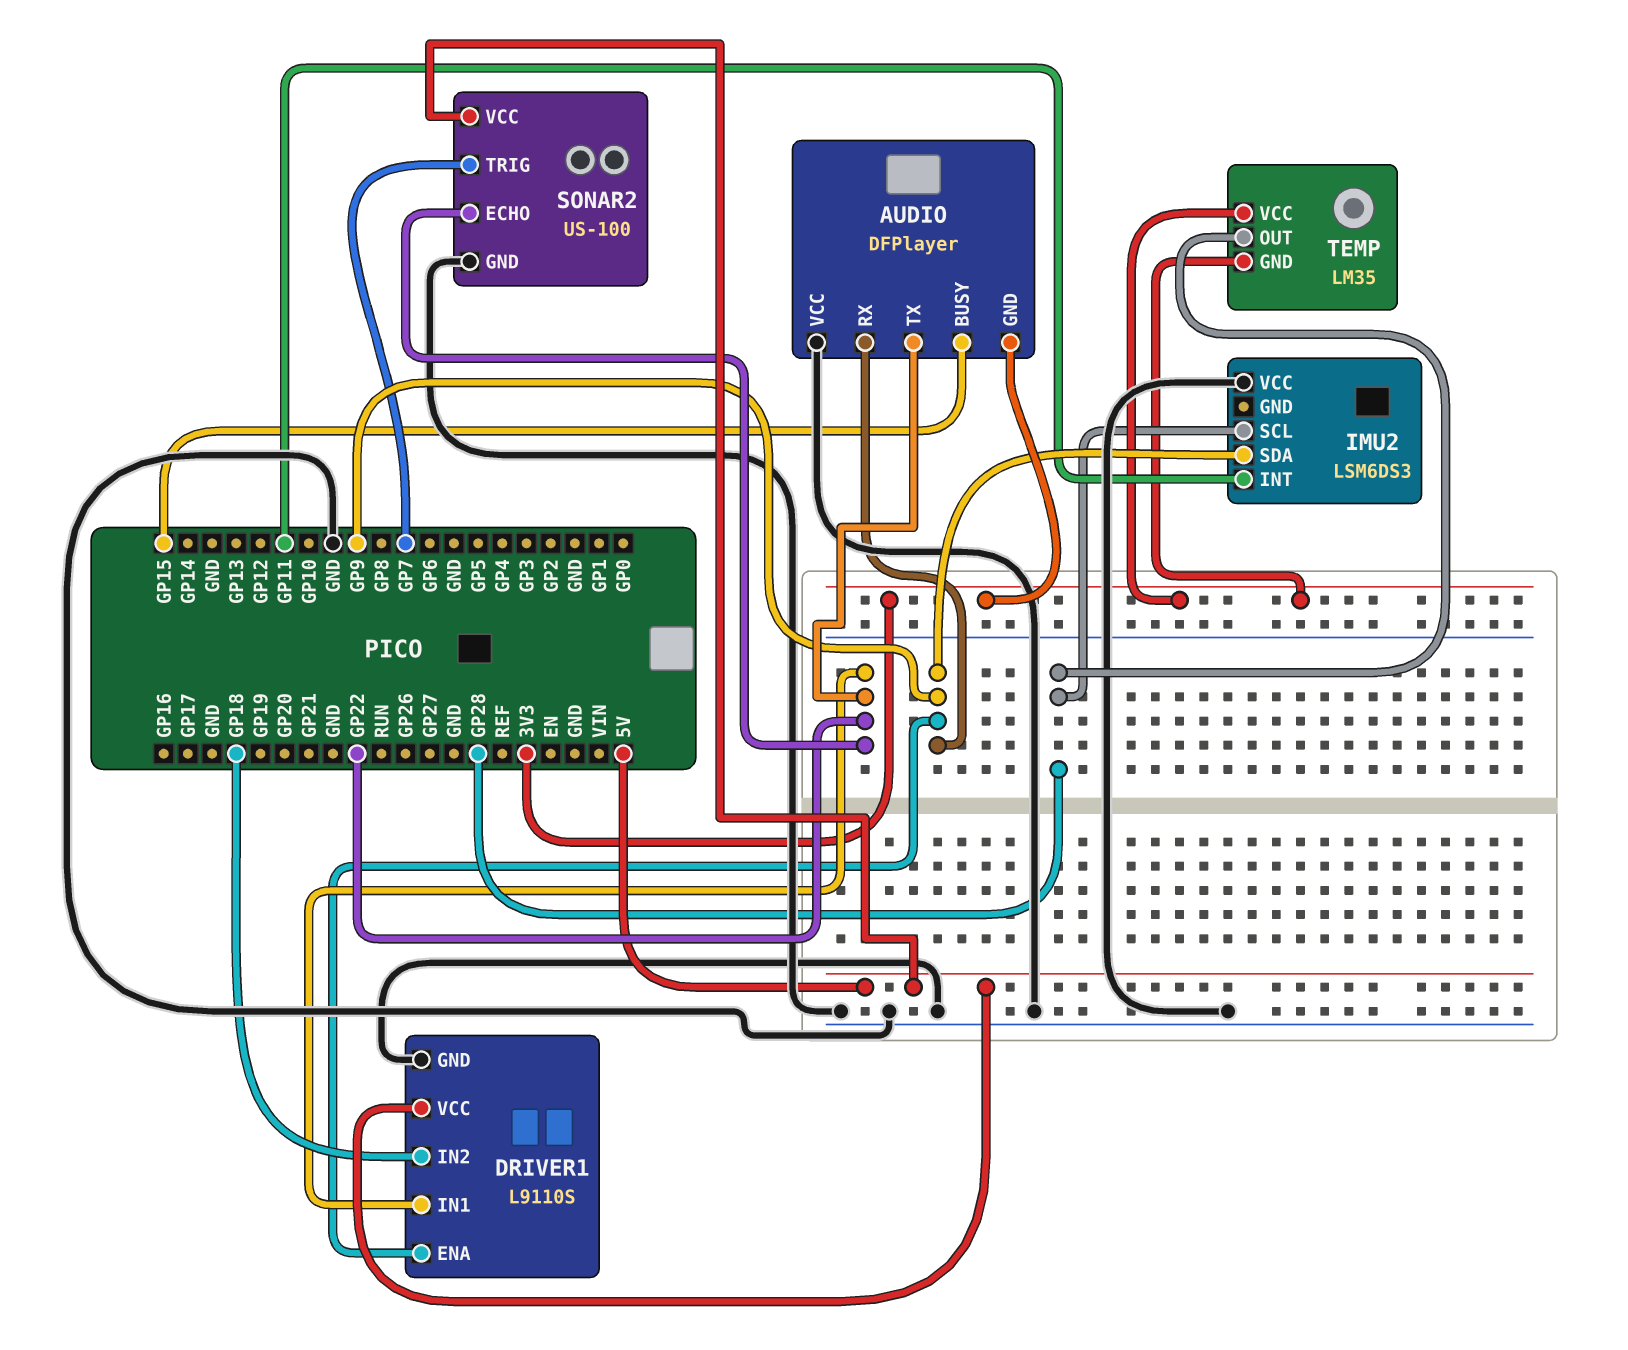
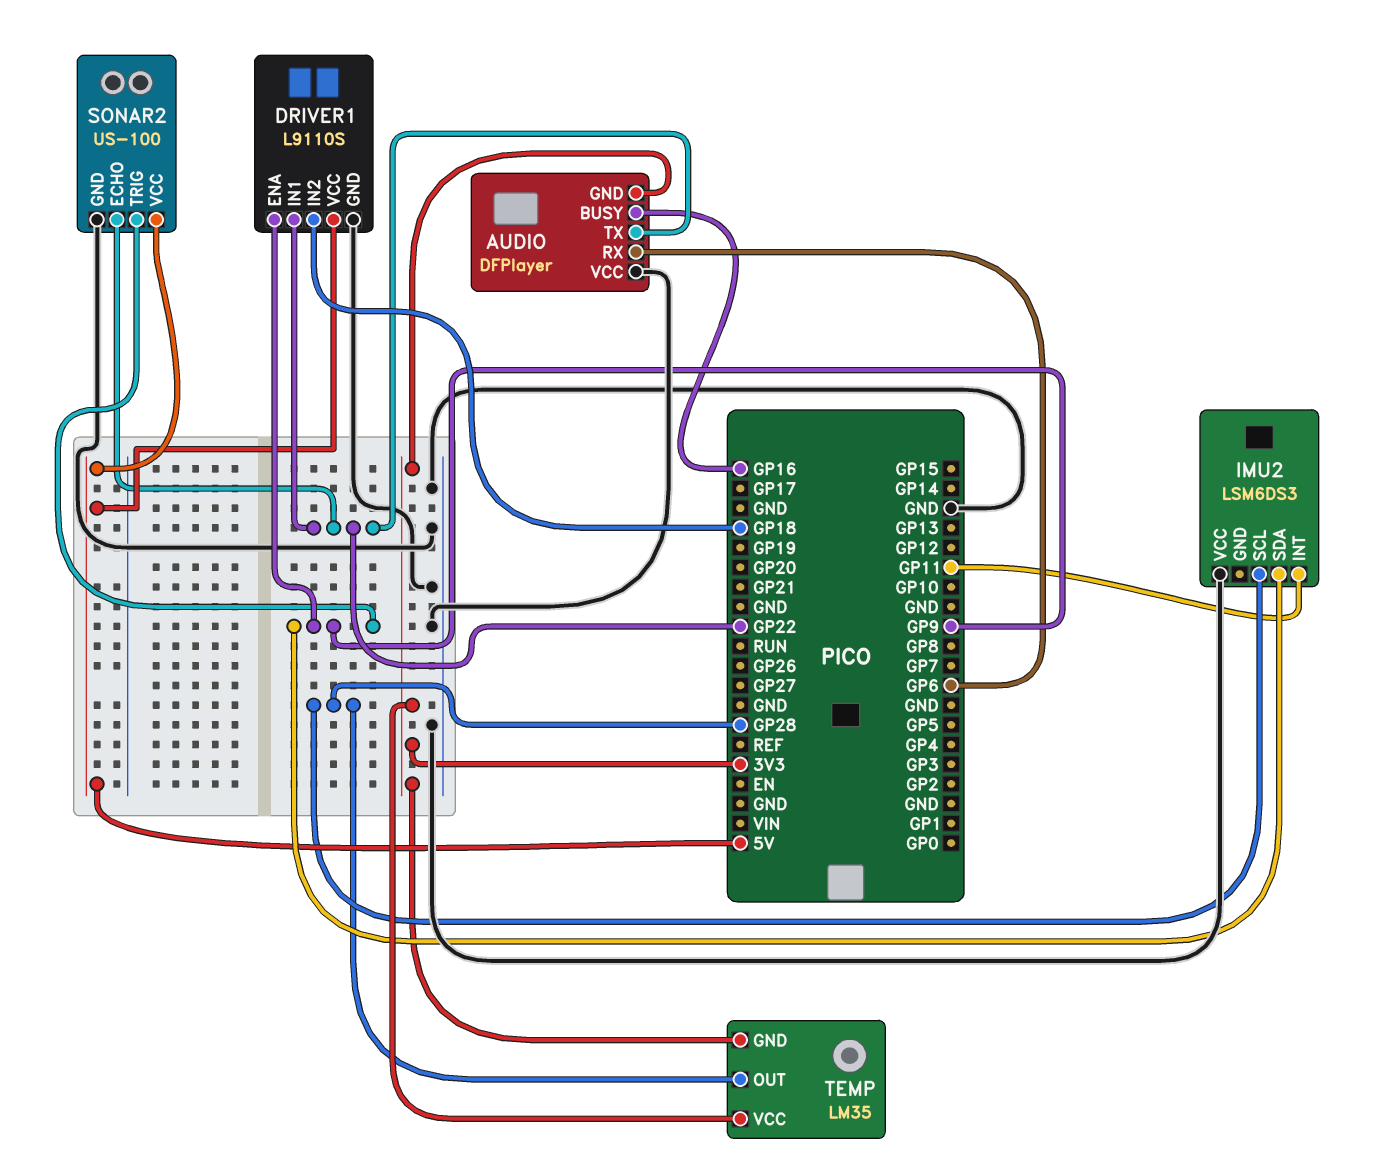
AUDIO pin BUSY: GP15 -> GP16
AUDIO pin RX: GP9 -> GP6
SONAR2 pin TRIG: GP7 -> GP9

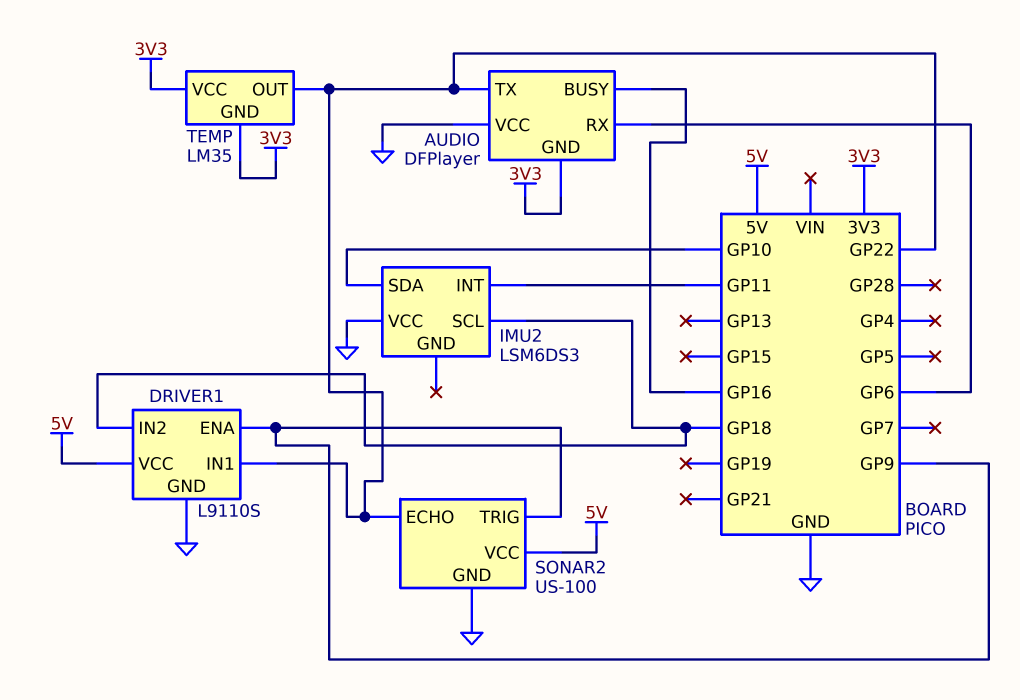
IMU2 pin SCL: GP28 -> GP18
IMU2 pin SDA: GP9 -> GP10
TEMP pin OUT: GP28 -> GP22

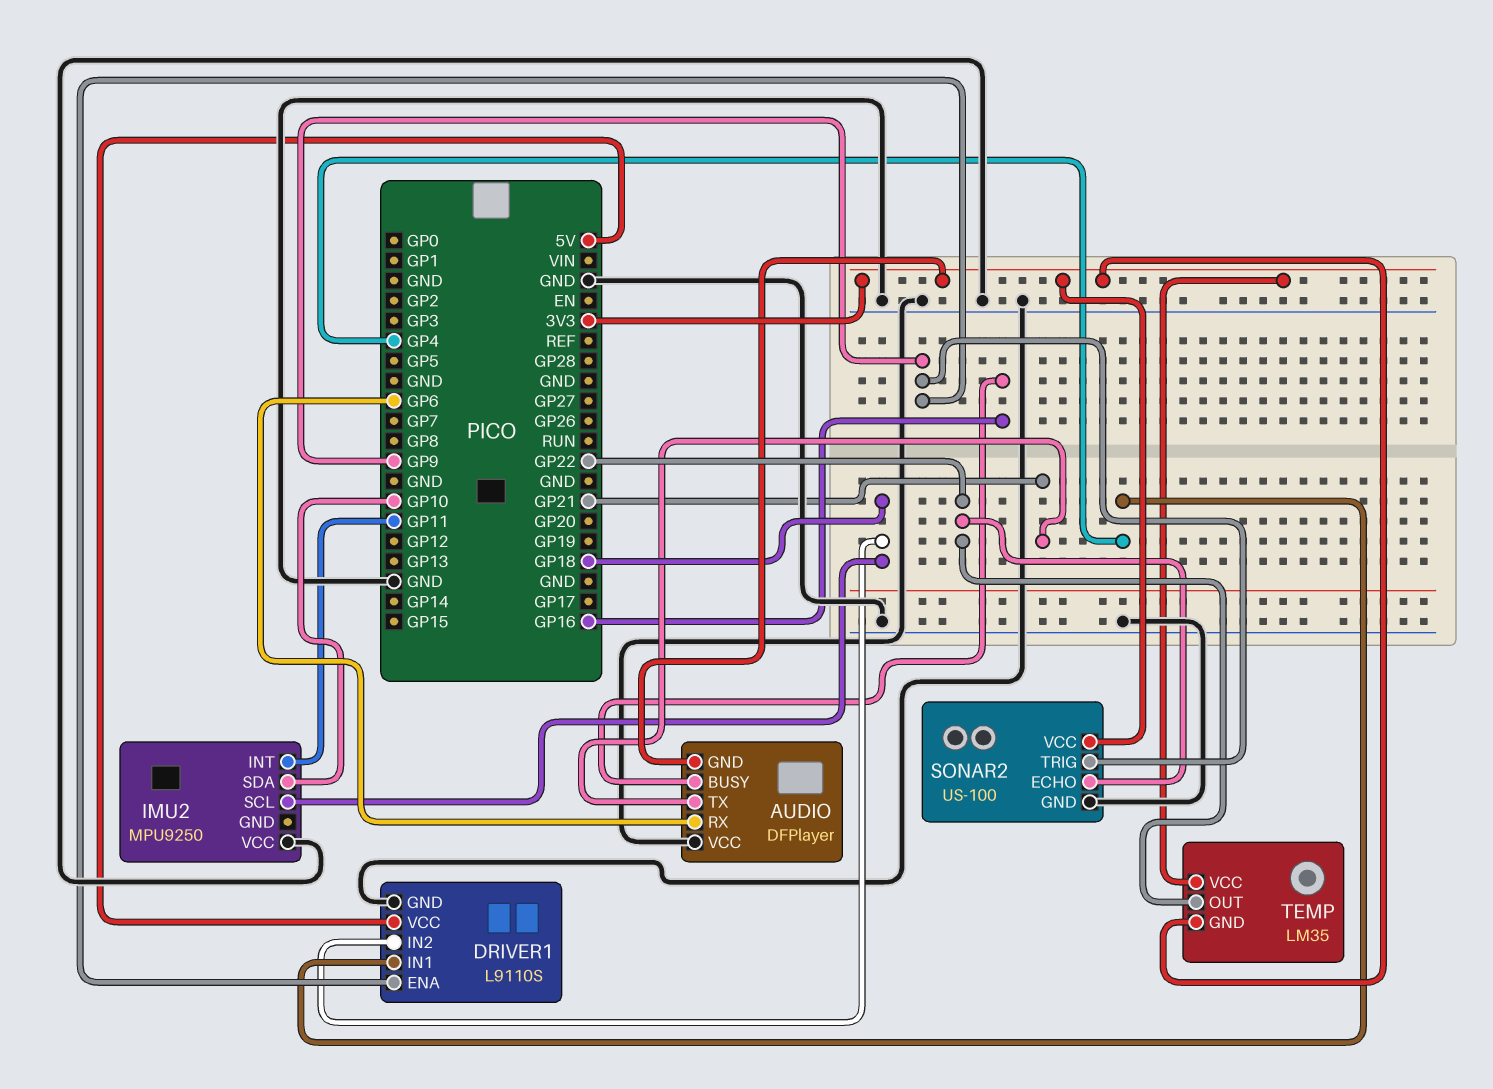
AUDIO pin TX: GP22 -> GP21
DRIVER1 pin IN1: GP22 -> GP4
IMU2: LSM6DS3 -> MPU9250
SONAR2 pin VCC: 5V -> 3V3

